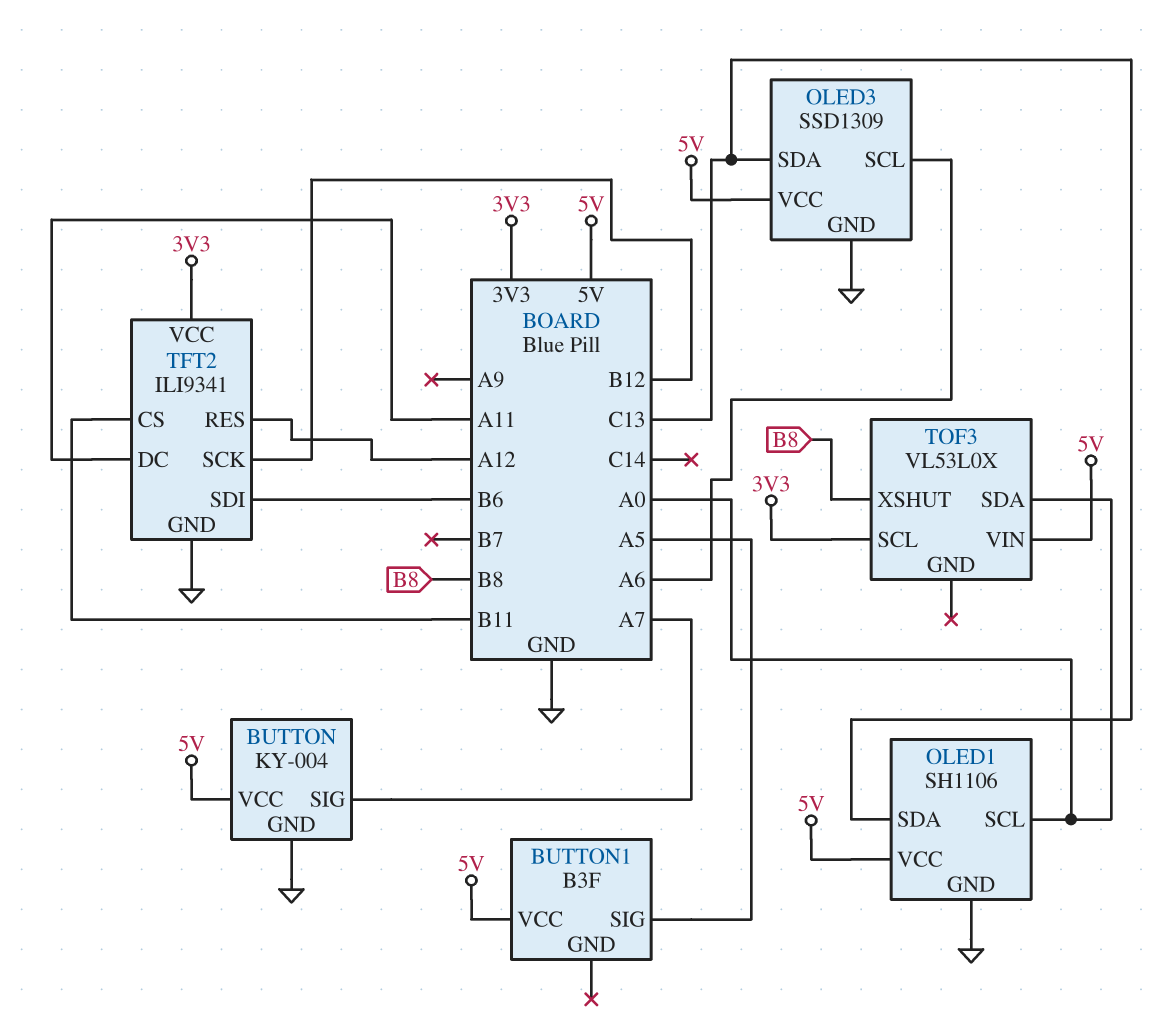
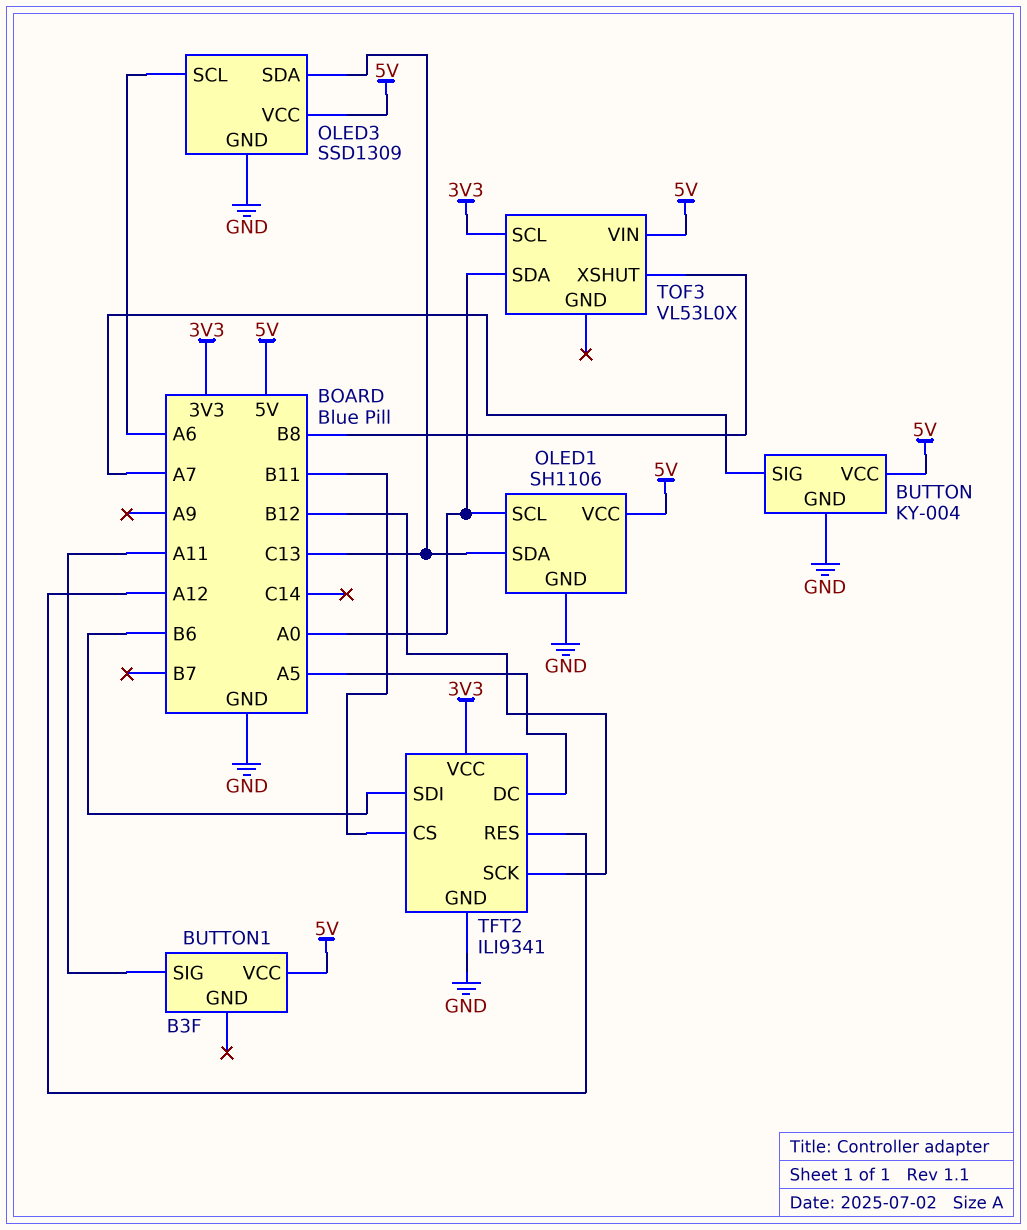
BUTTON1 pin SIG: A5 -> A11
TFT2 pin DC: A11 -> A5

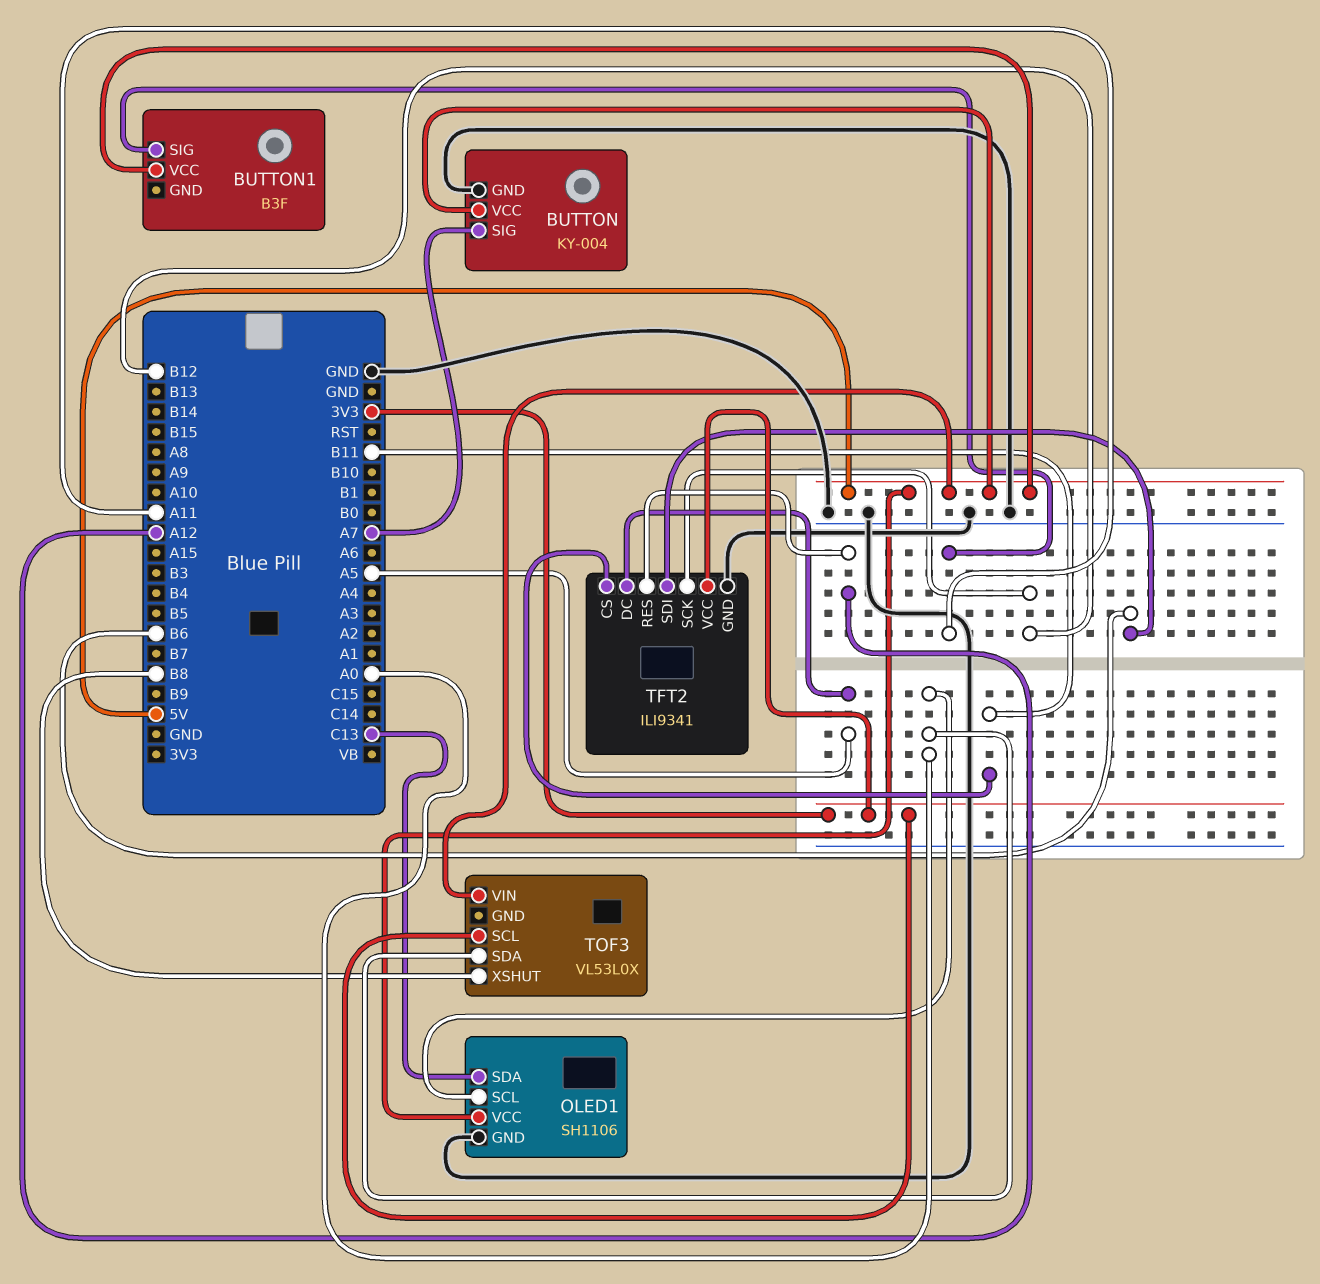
OLED3: SSD1309 -> none
OLED3 pin GND: GND -> none
OLED3 pin SCL: A6 -> none
OLED3 pin SDA: C13 -> none
OLED3 pin VCC: 5V -> none

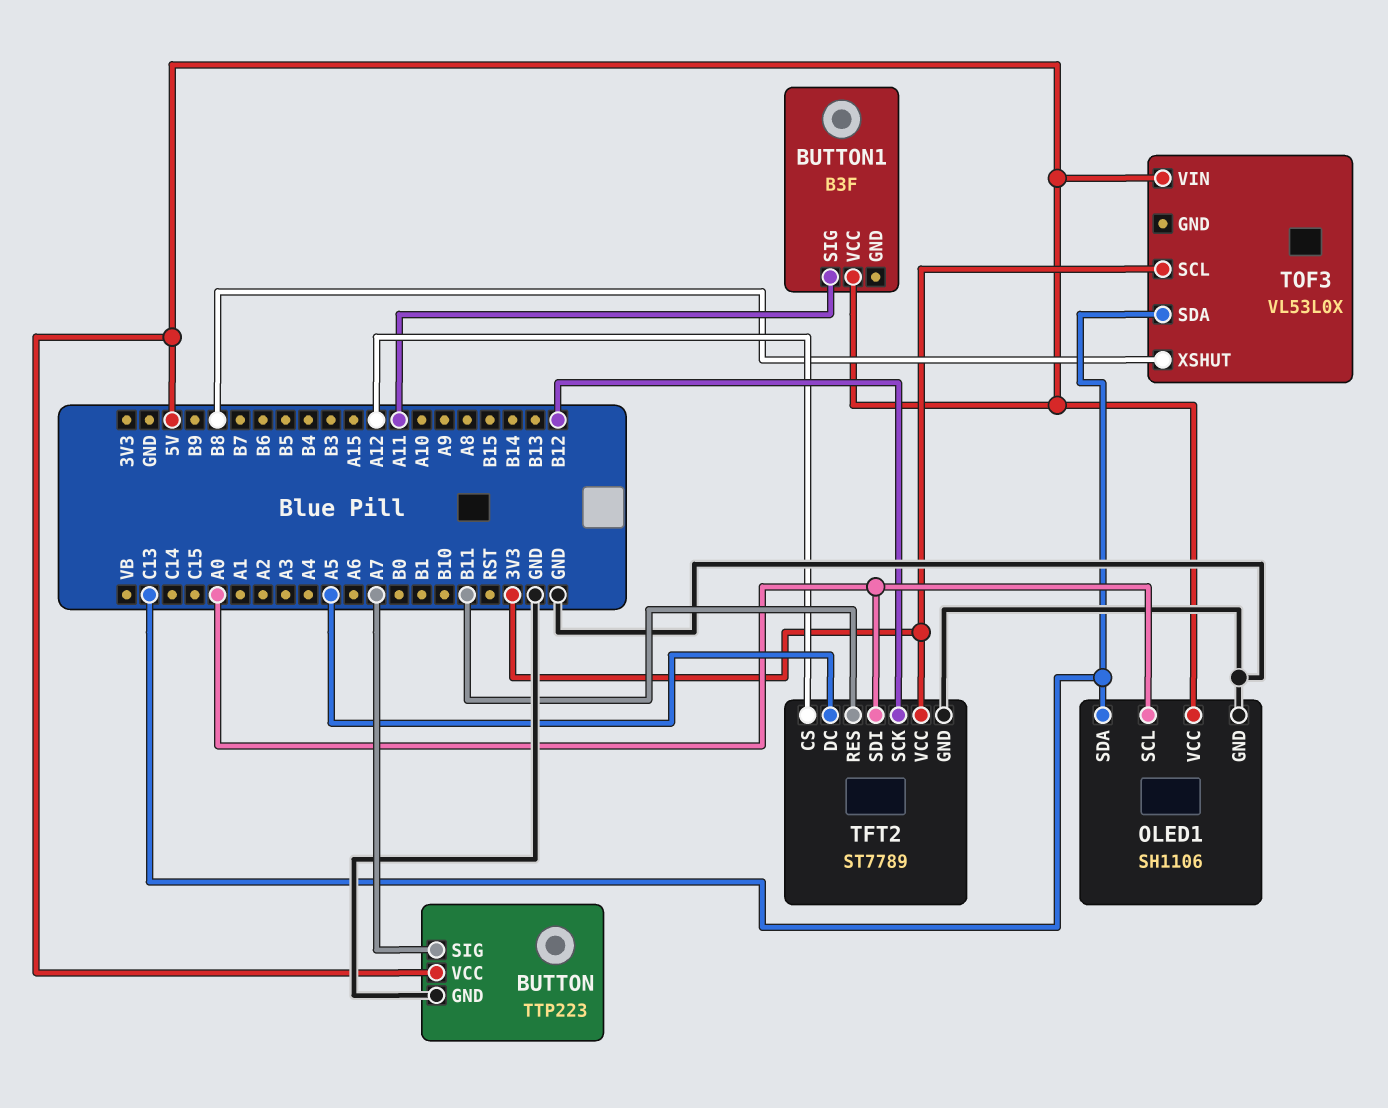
BUTTON: KY-004 -> TTP223
TFT2: ILI9341 -> ST7789
TFT2 pin CS: B11 -> A12
TFT2 pin RES: A12 -> B11
TFT2 pin SDI: B6 -> A0
TOF3 pin SDA: A0 -> C13

